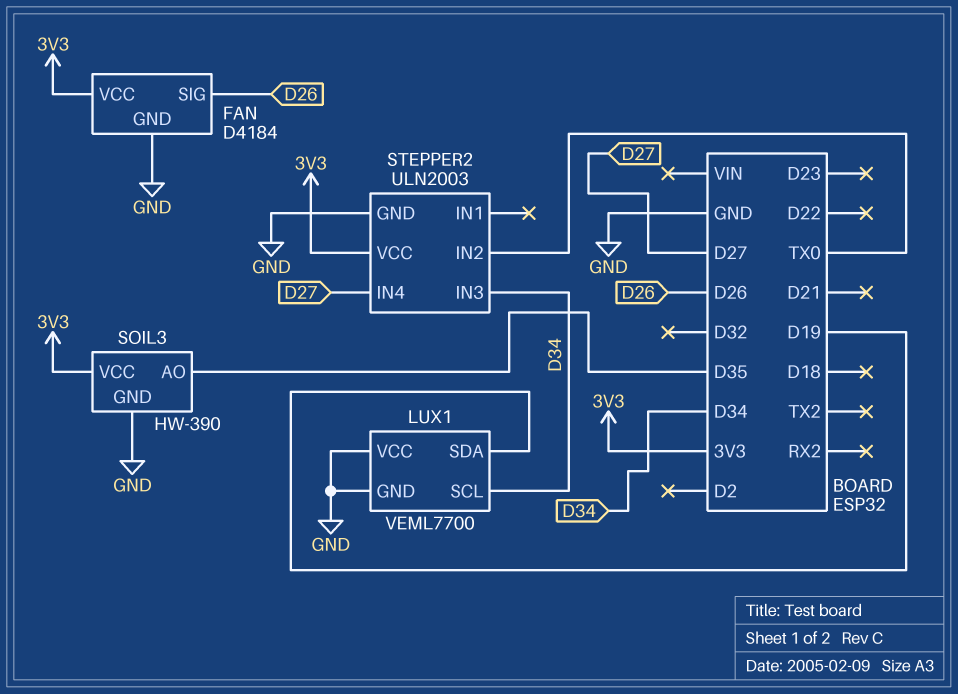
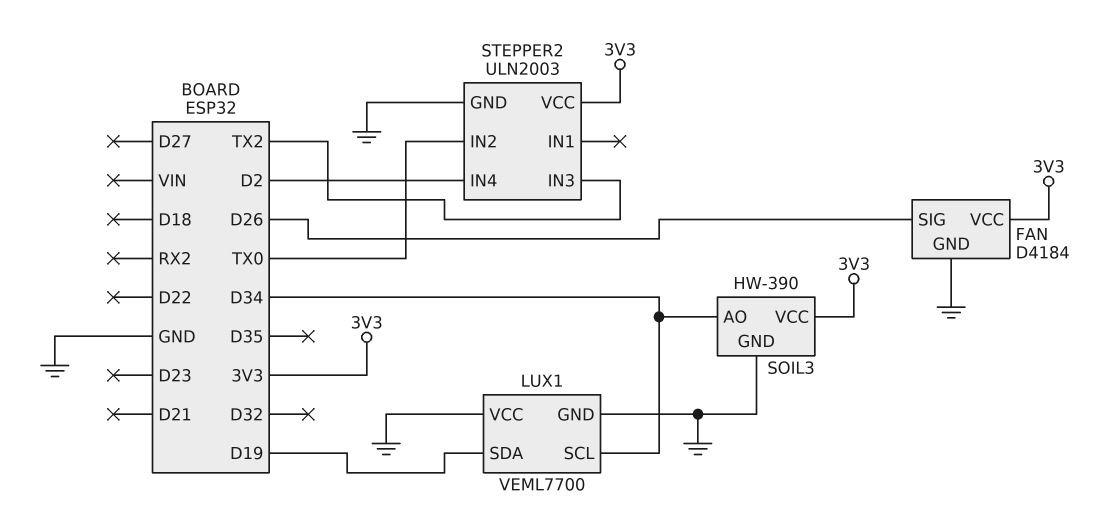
SOIL3 pin AO: D35 -> D34
STEPPER2 pin IN3: D34 -> TX2
STEPPER2 pin IN4: D27 -> D2

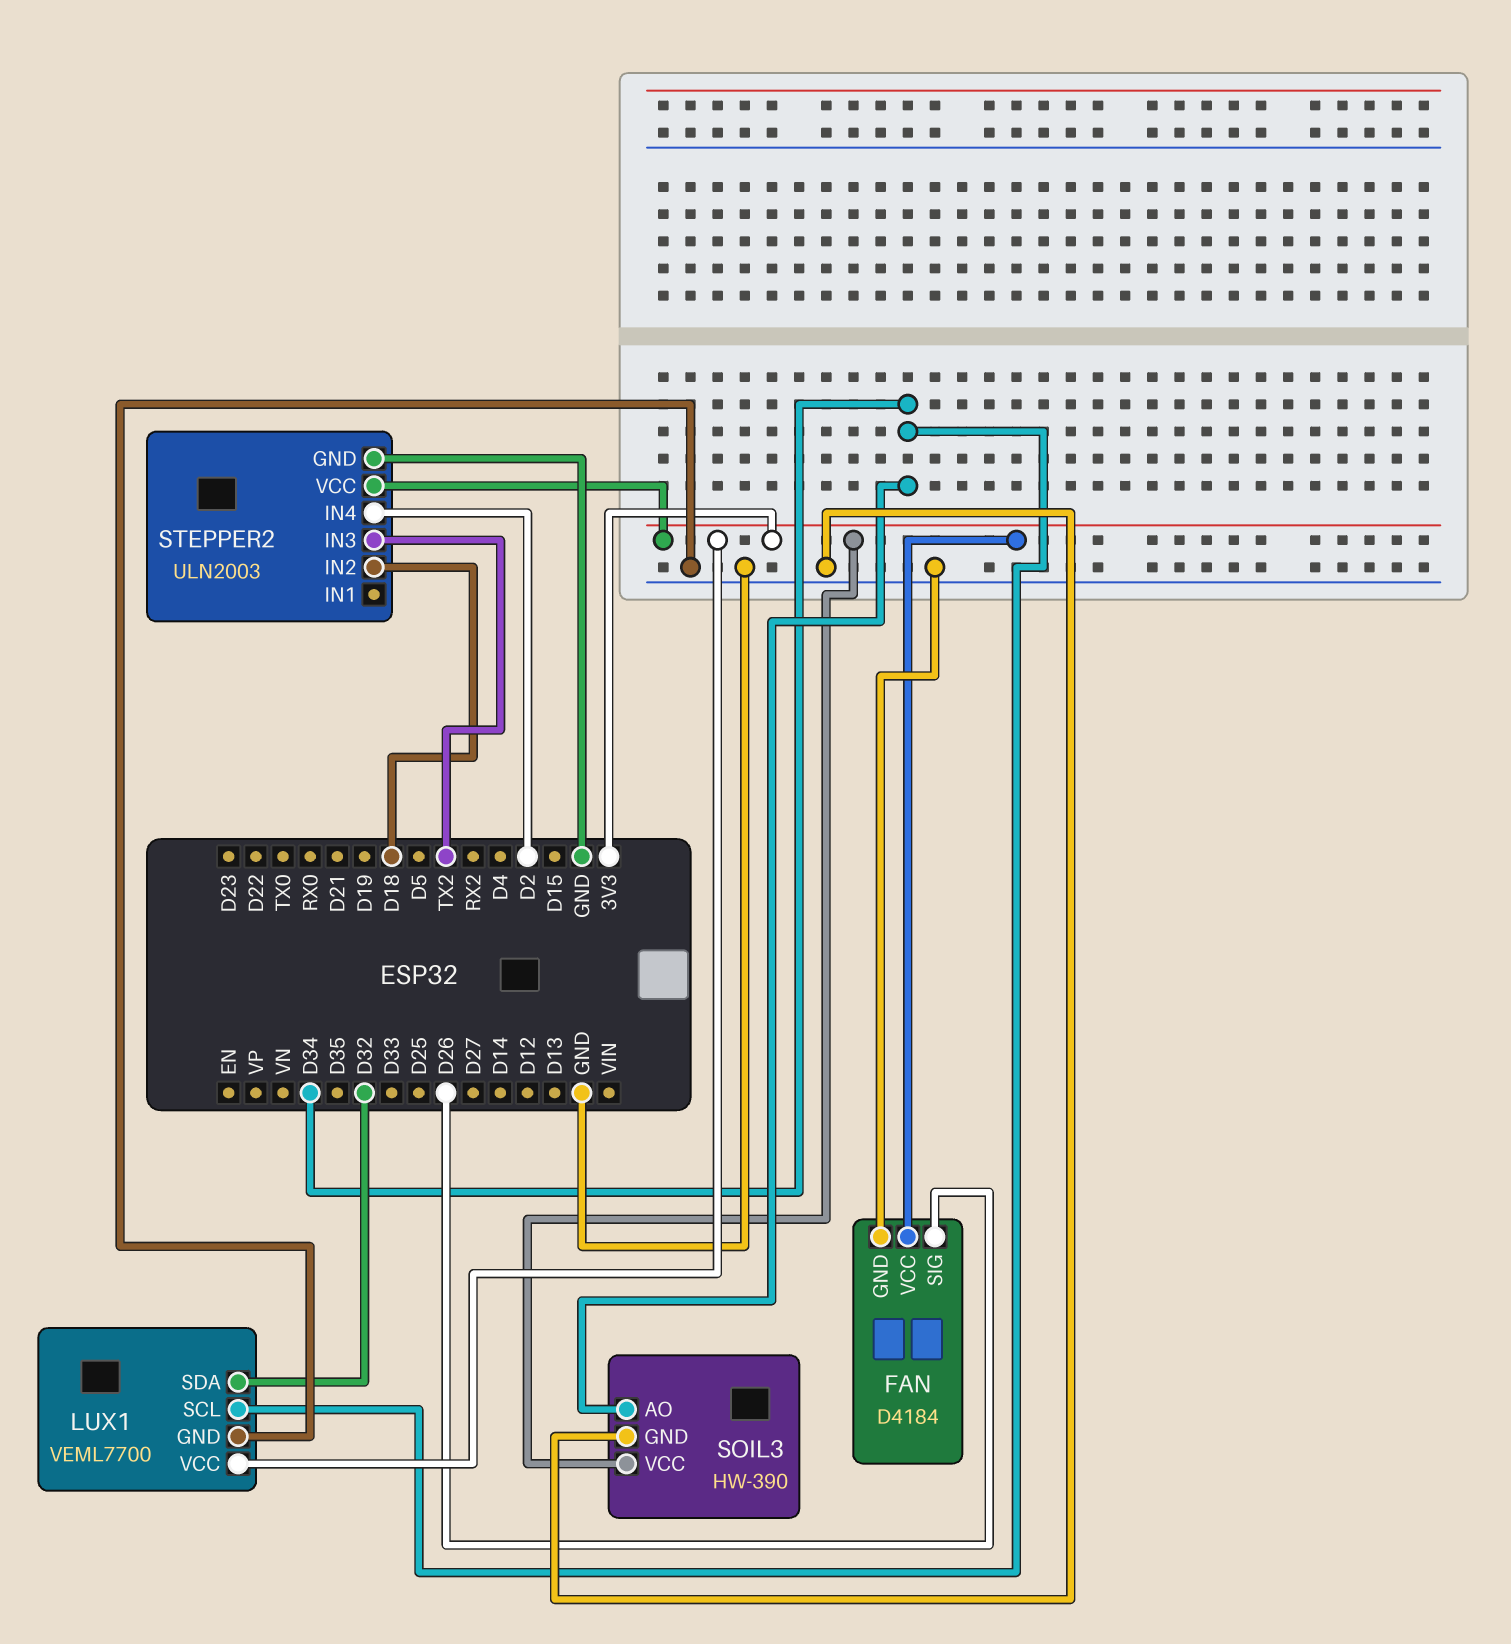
LUX1 pin SDA: D19 -> D32
LUX1 pin VCC: GND -> 3V3
STEPPER2 pin IN2: TX0 -> D18

